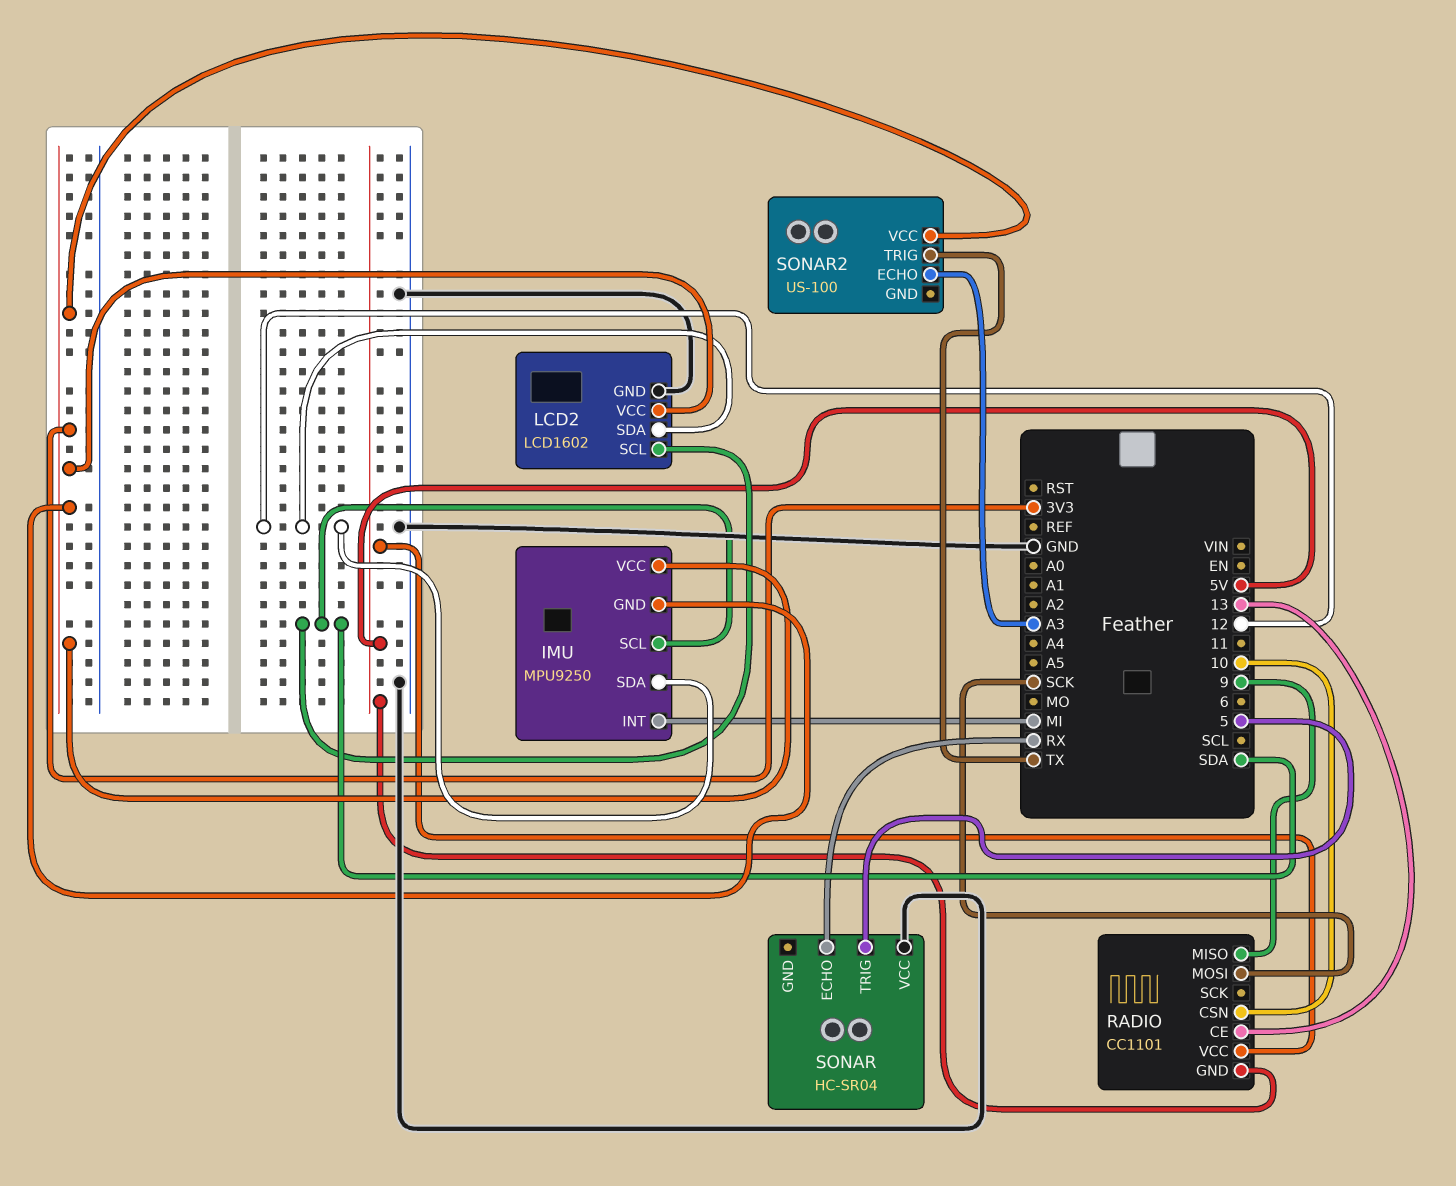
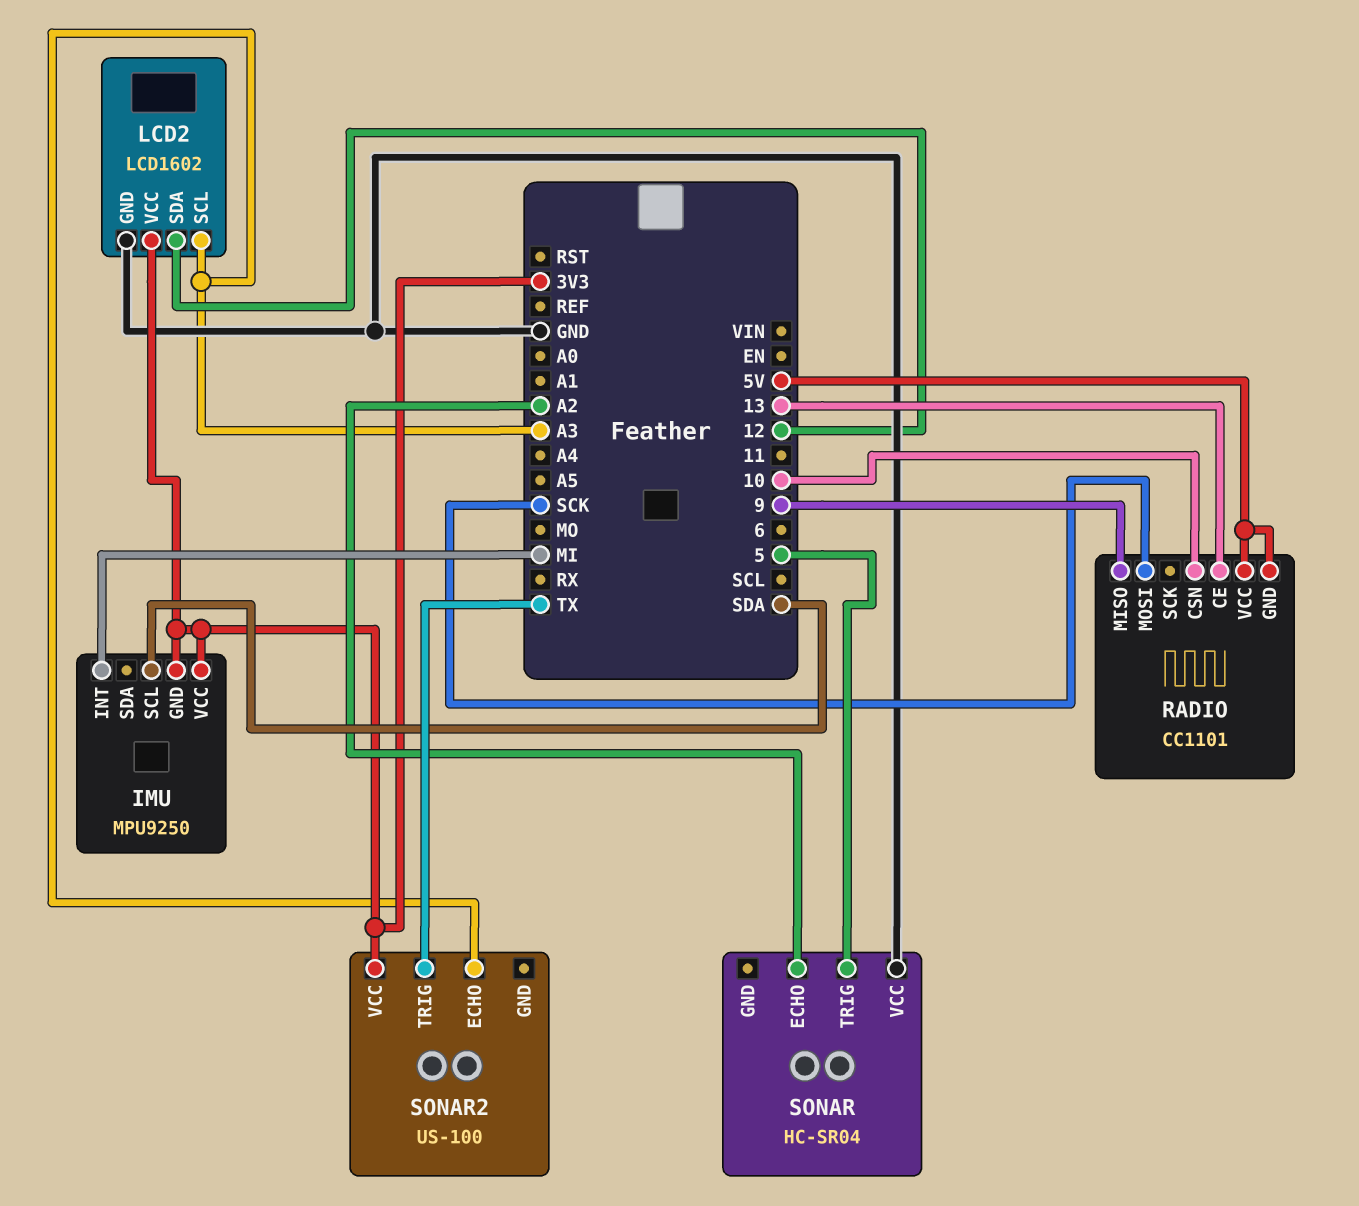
IMU pin SDA: 12 -> none
LCD2 pin SCL: SDA -> A3
SONAR pin ECHO: RX -> A2

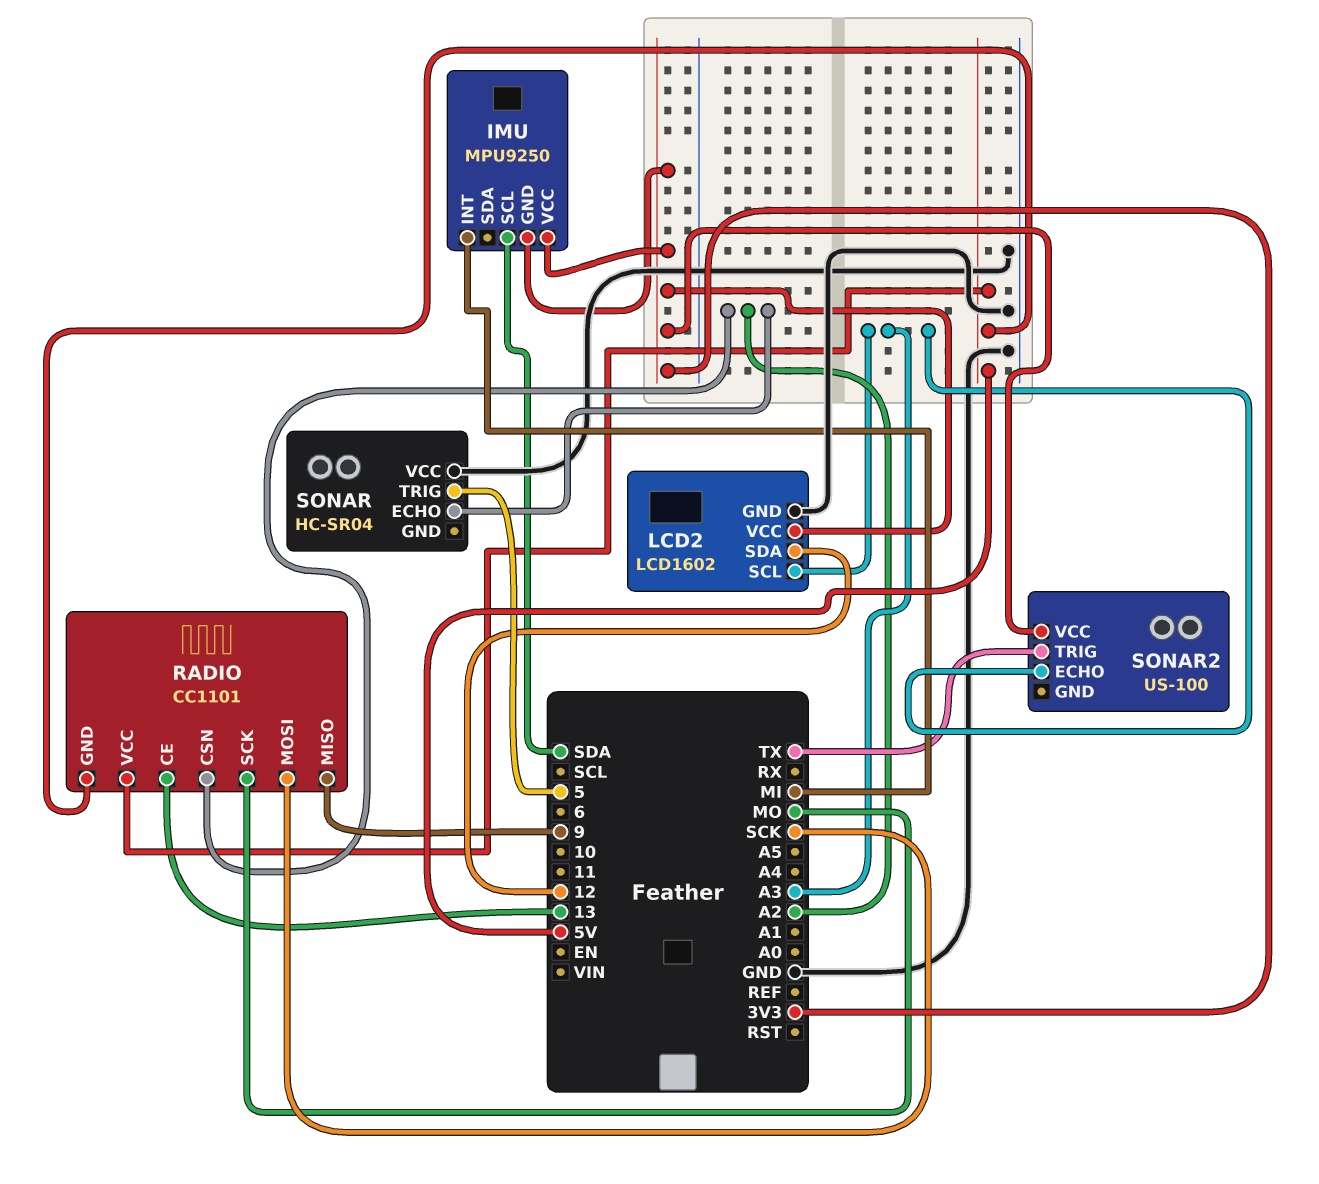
RADIO pin CSN: 10 -> A2
RADIO pin SCK: none -> MO

